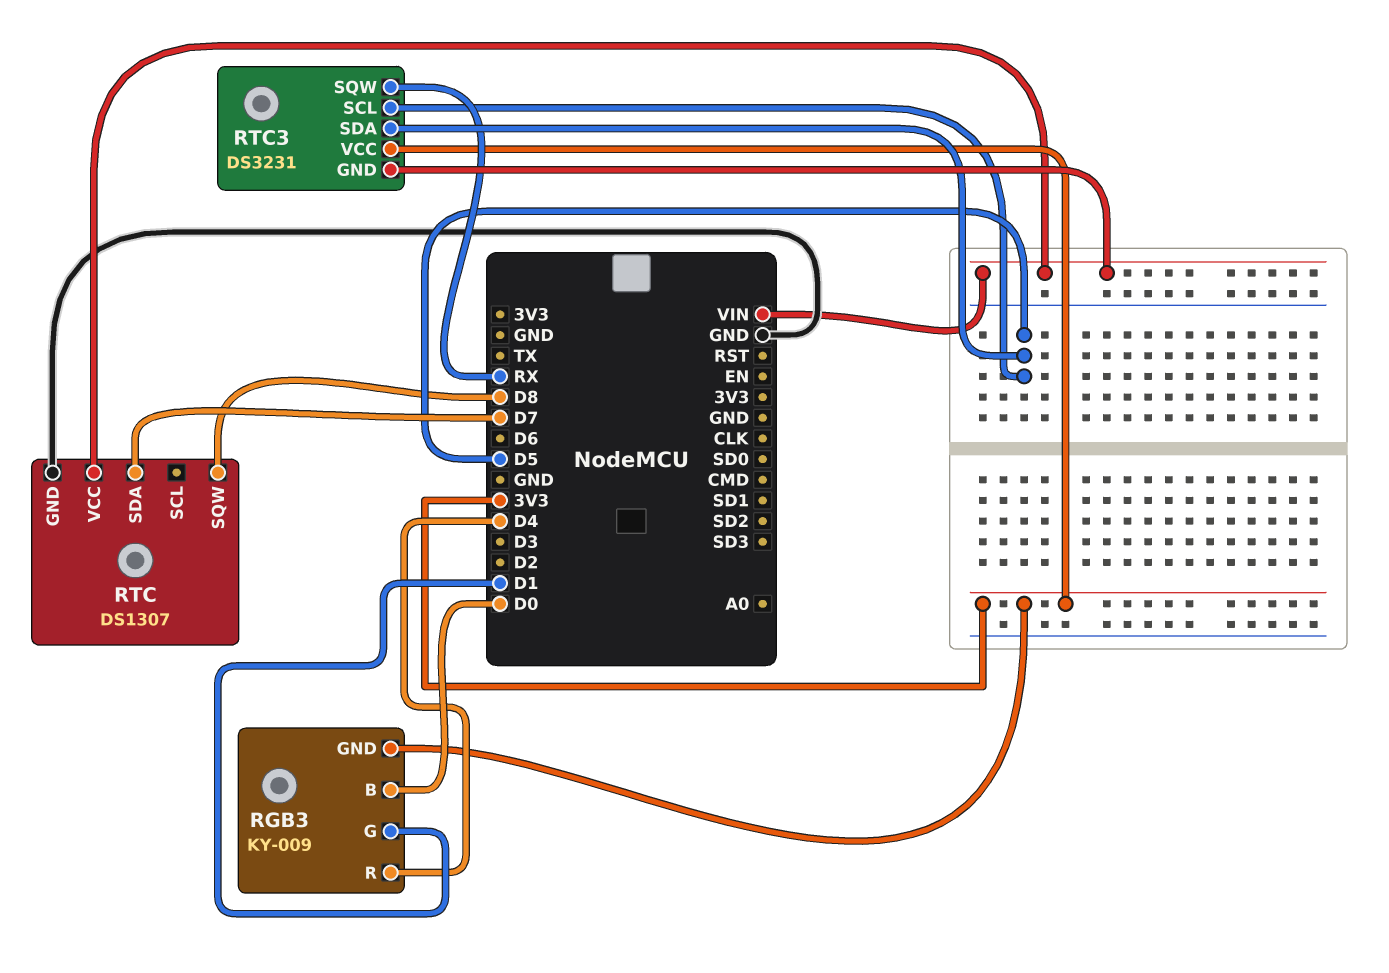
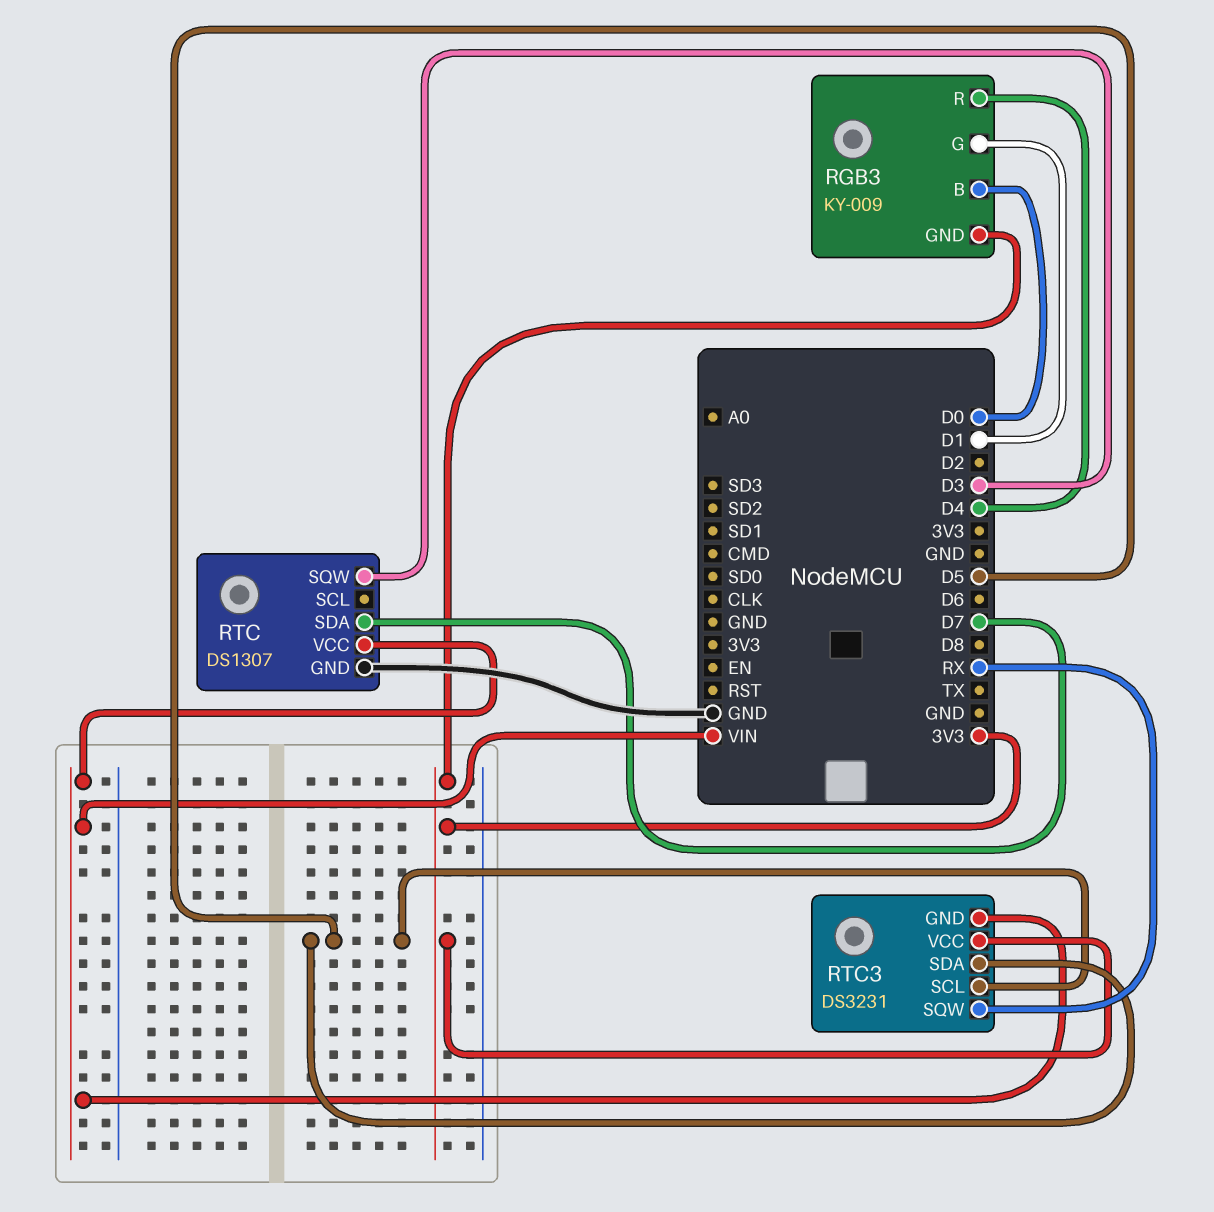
RTC pin SQW: D8 -> D3

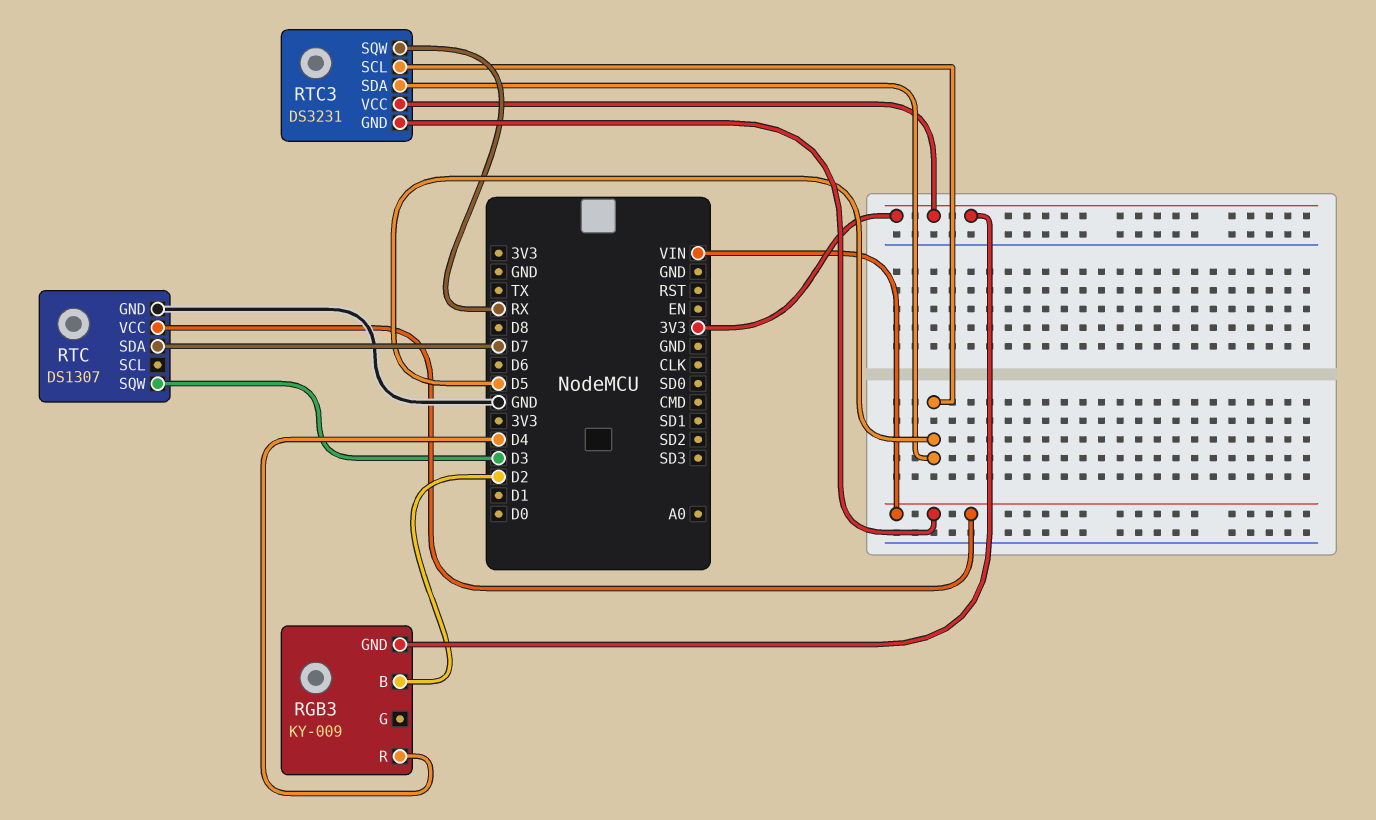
RGB3 pin B: D0 -> D2
RGB3 pin G: D1 -> none

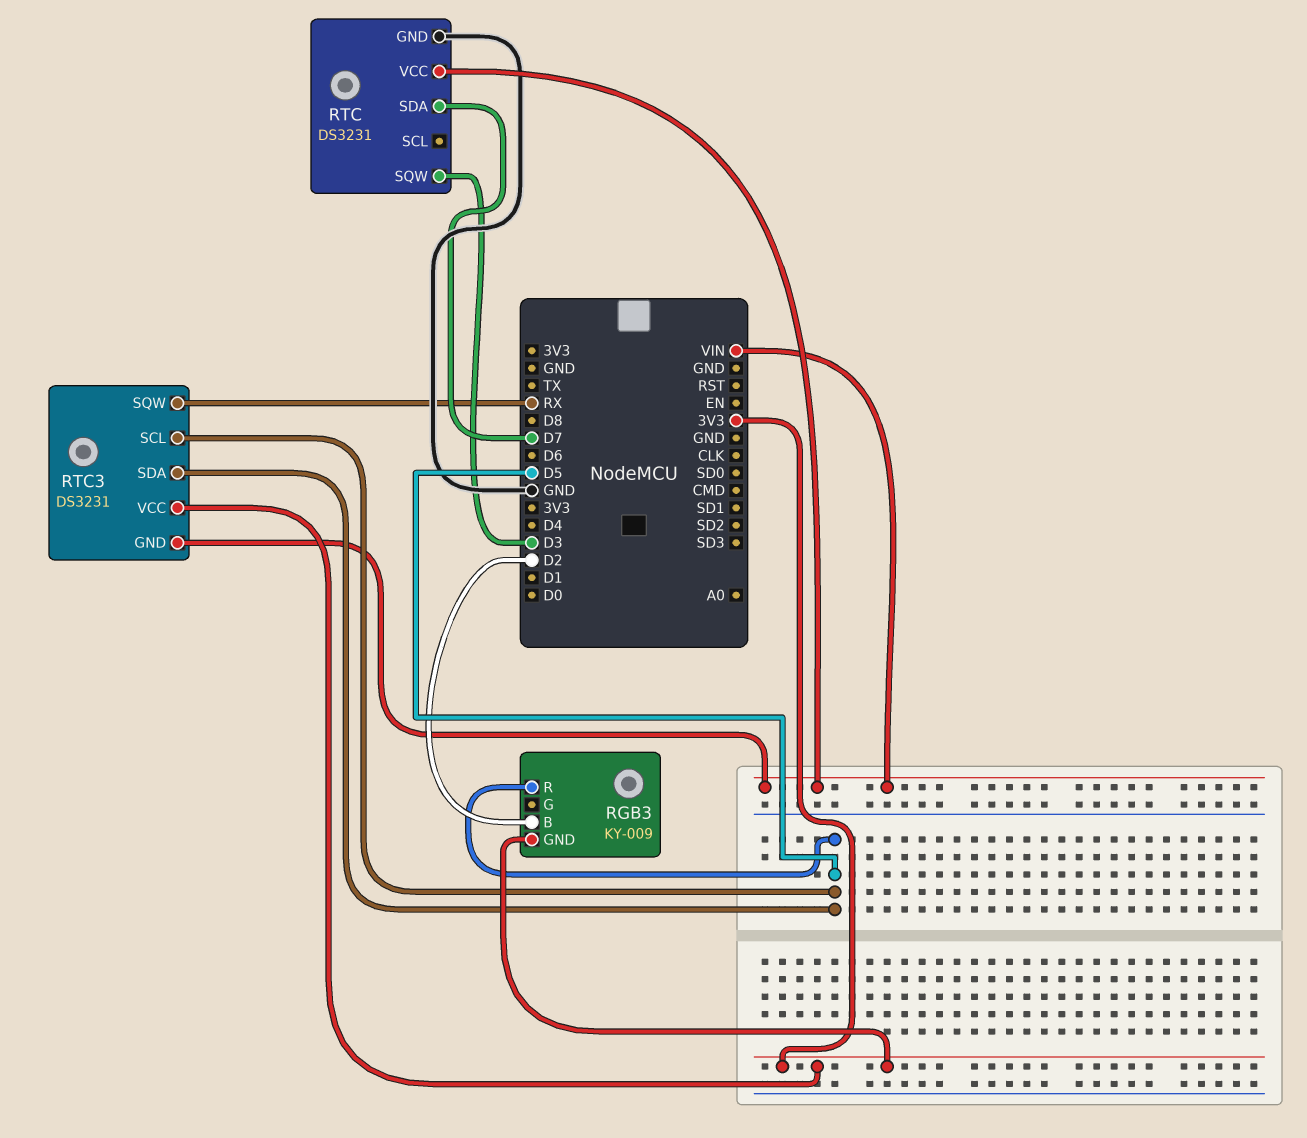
RGB3 pin R: D4 -> D5
RTC: DS1307 -> DS3231

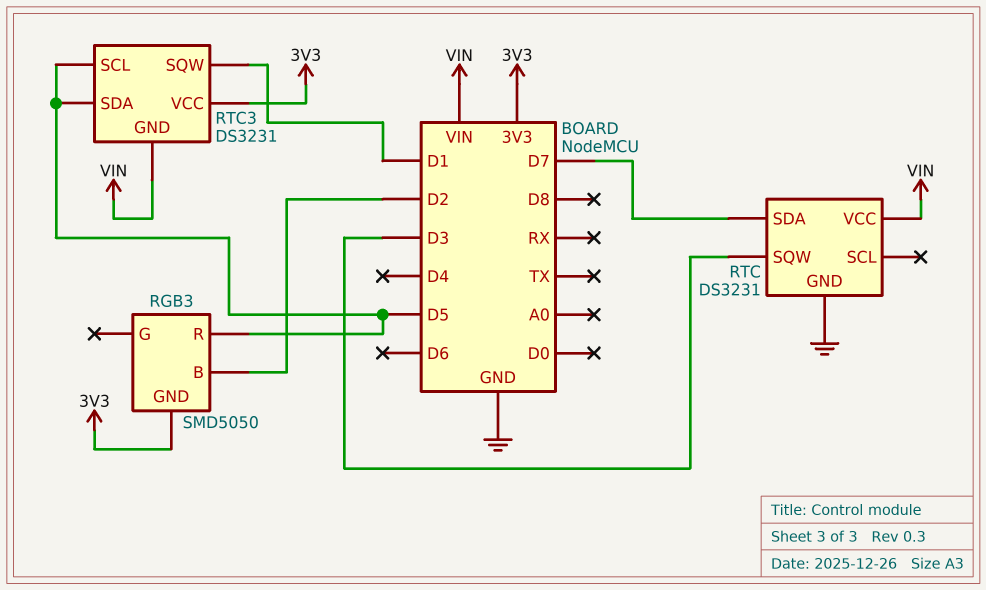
RGB3: KY-009 -> SMD5050
RTC3 pin SQW: RX -> D1

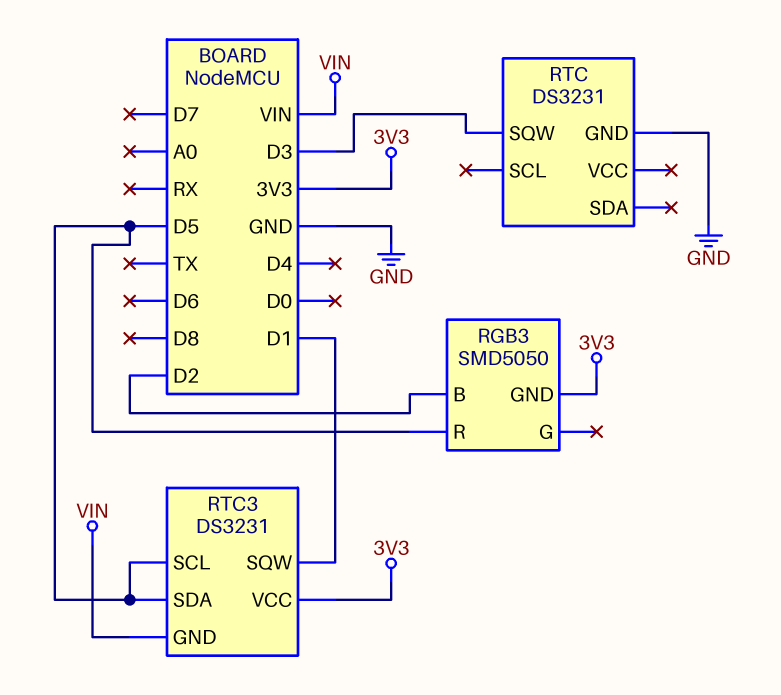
RTC pin SDA: D7 -> none
RTC pin VCC: VIN -> none

